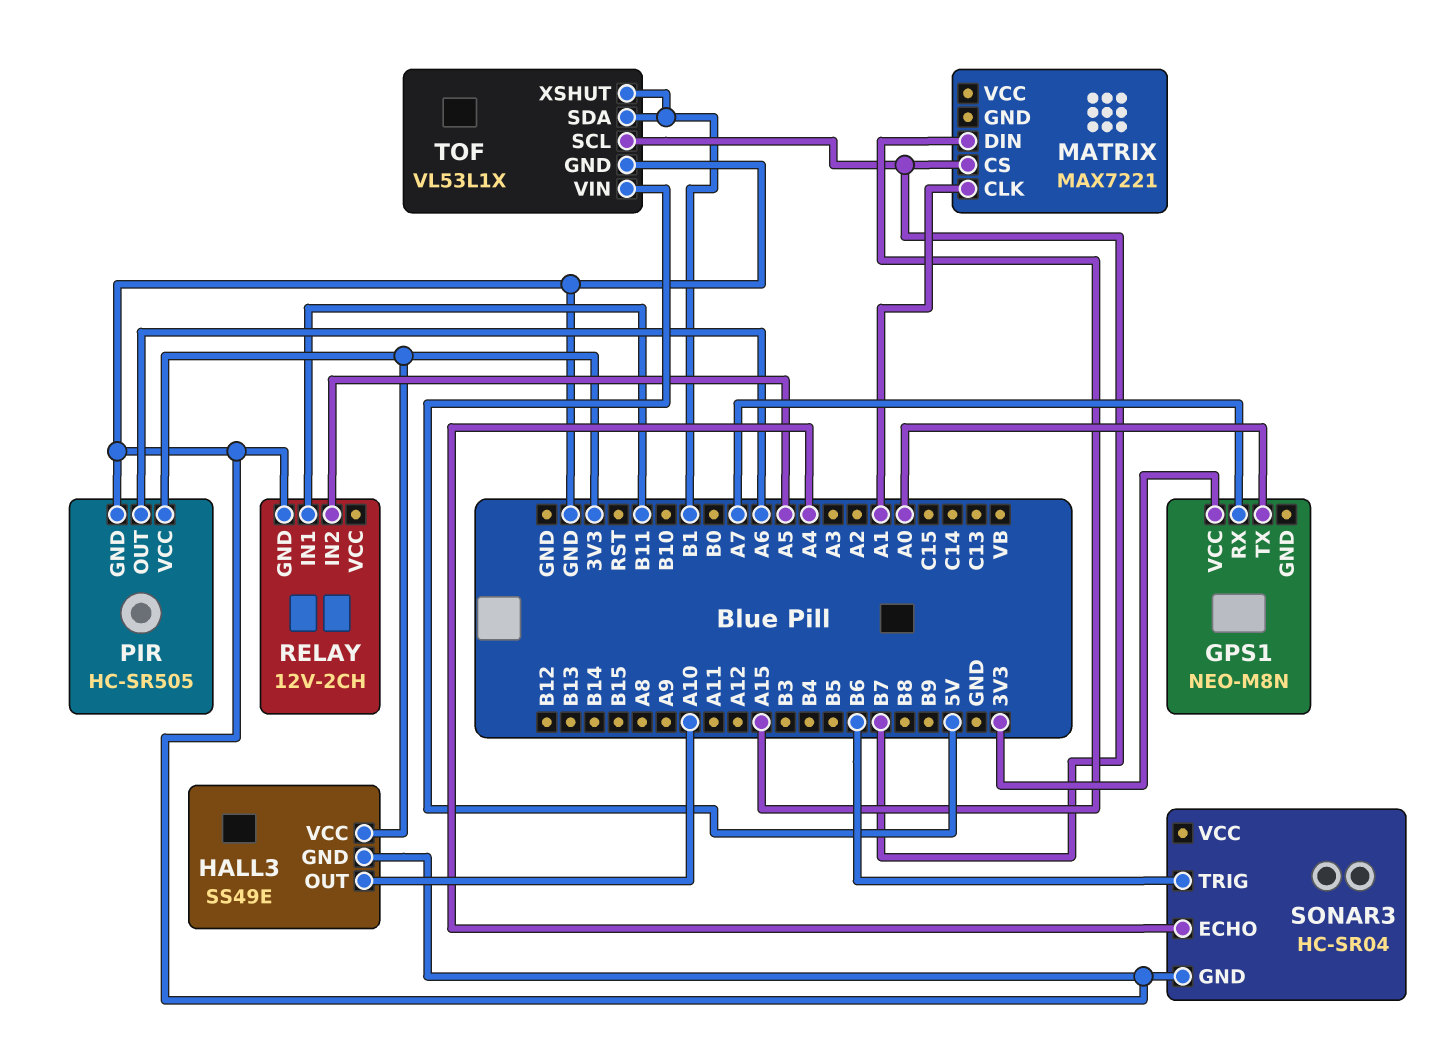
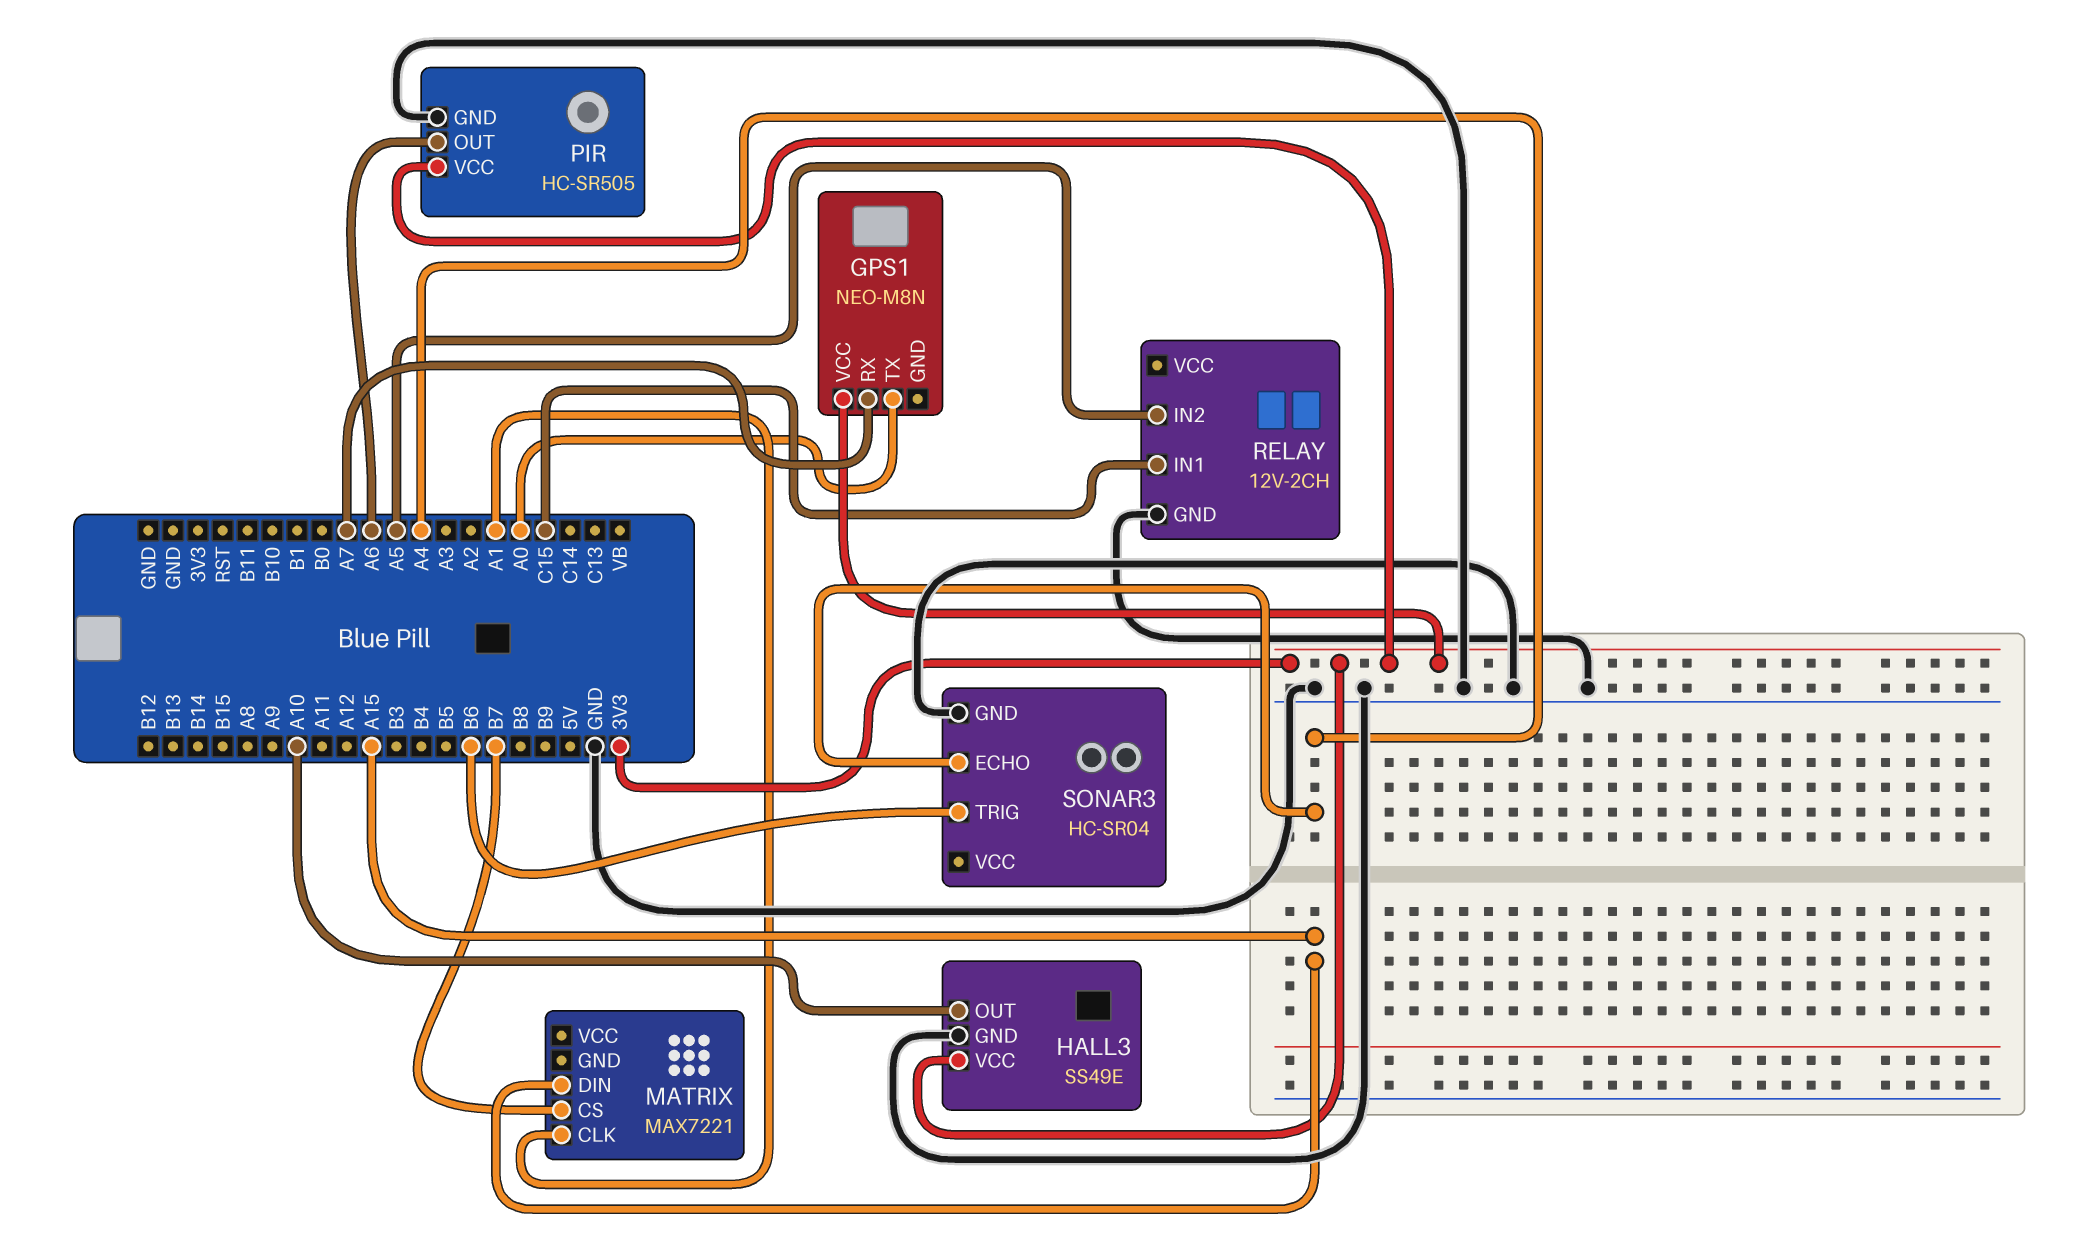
RELAY pin IN1: B11 -> C15
TOF: VL53L1X -> none
TOF pin GND: GND -> none
TOF pin SCL: B7 -> none
TOF pin SDA: B1 -> none
TOF pin VIN: 5V -> none
TOF pin XSHUT: B1 -> none

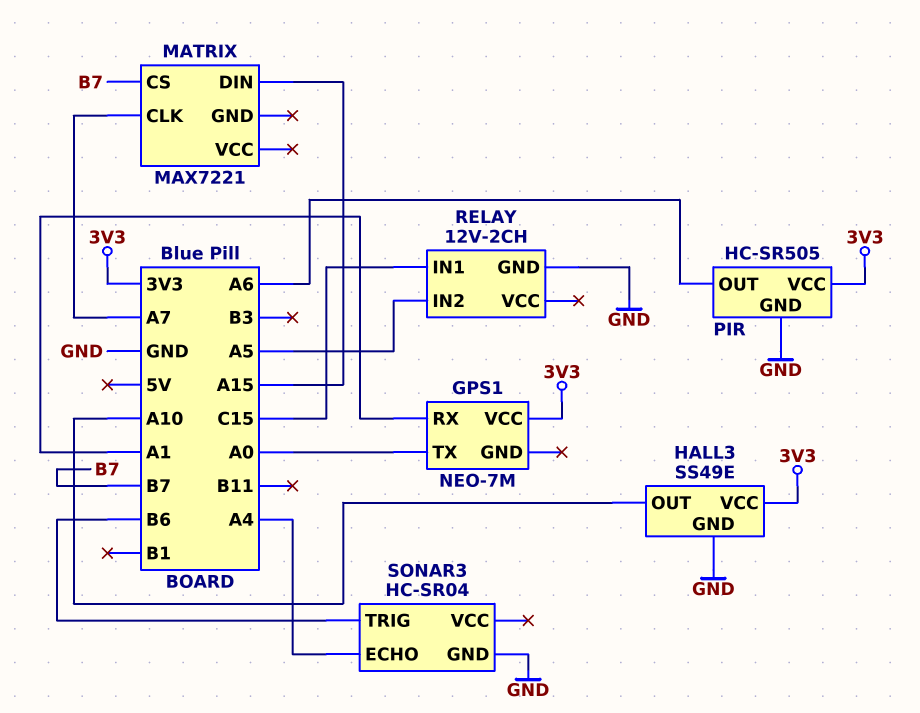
GPS1: NEO-M8N -> NEO-7M
GPS1 pin RX: A7 -> A1
MATRIX pin CLK: A1 -> A7

